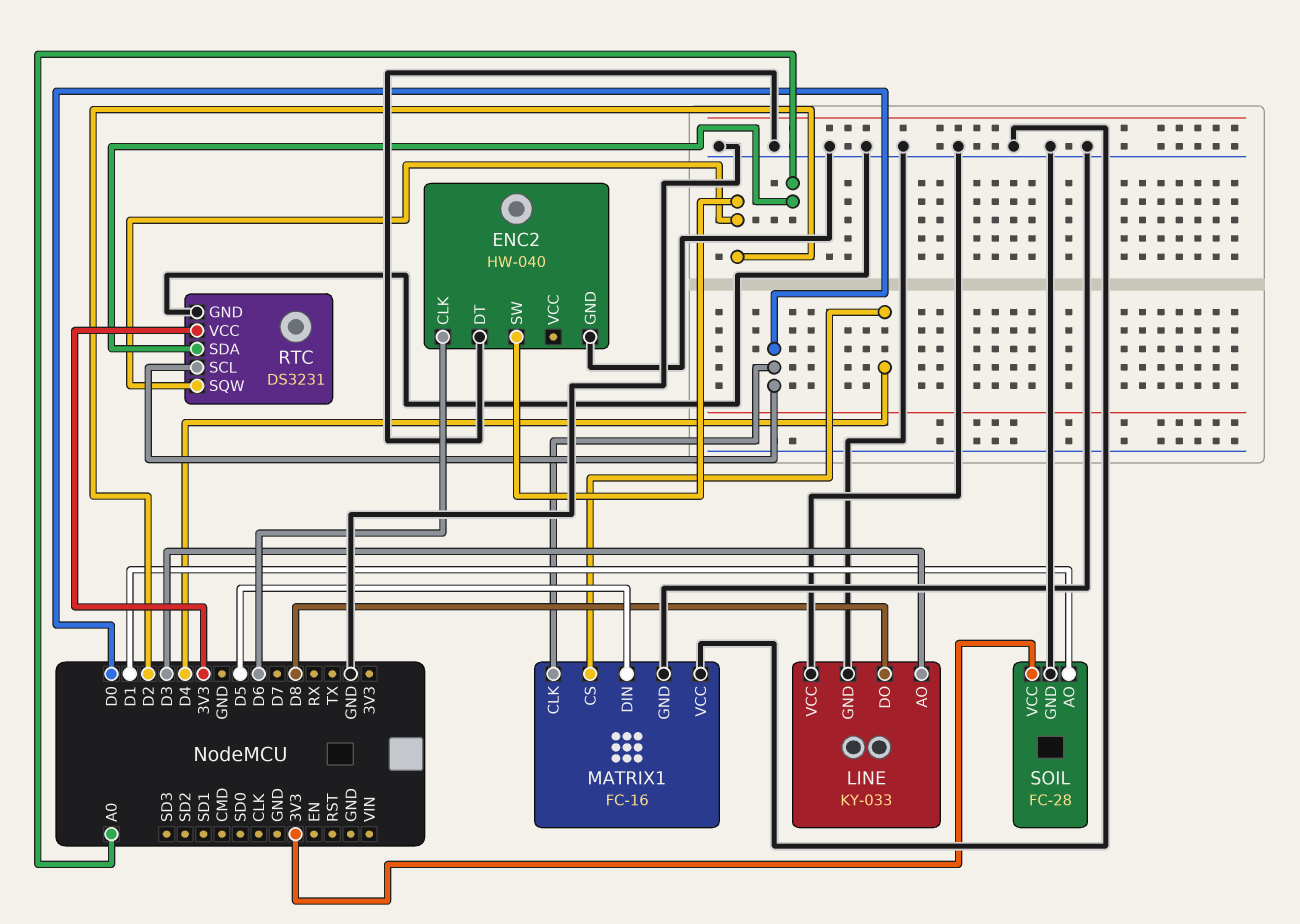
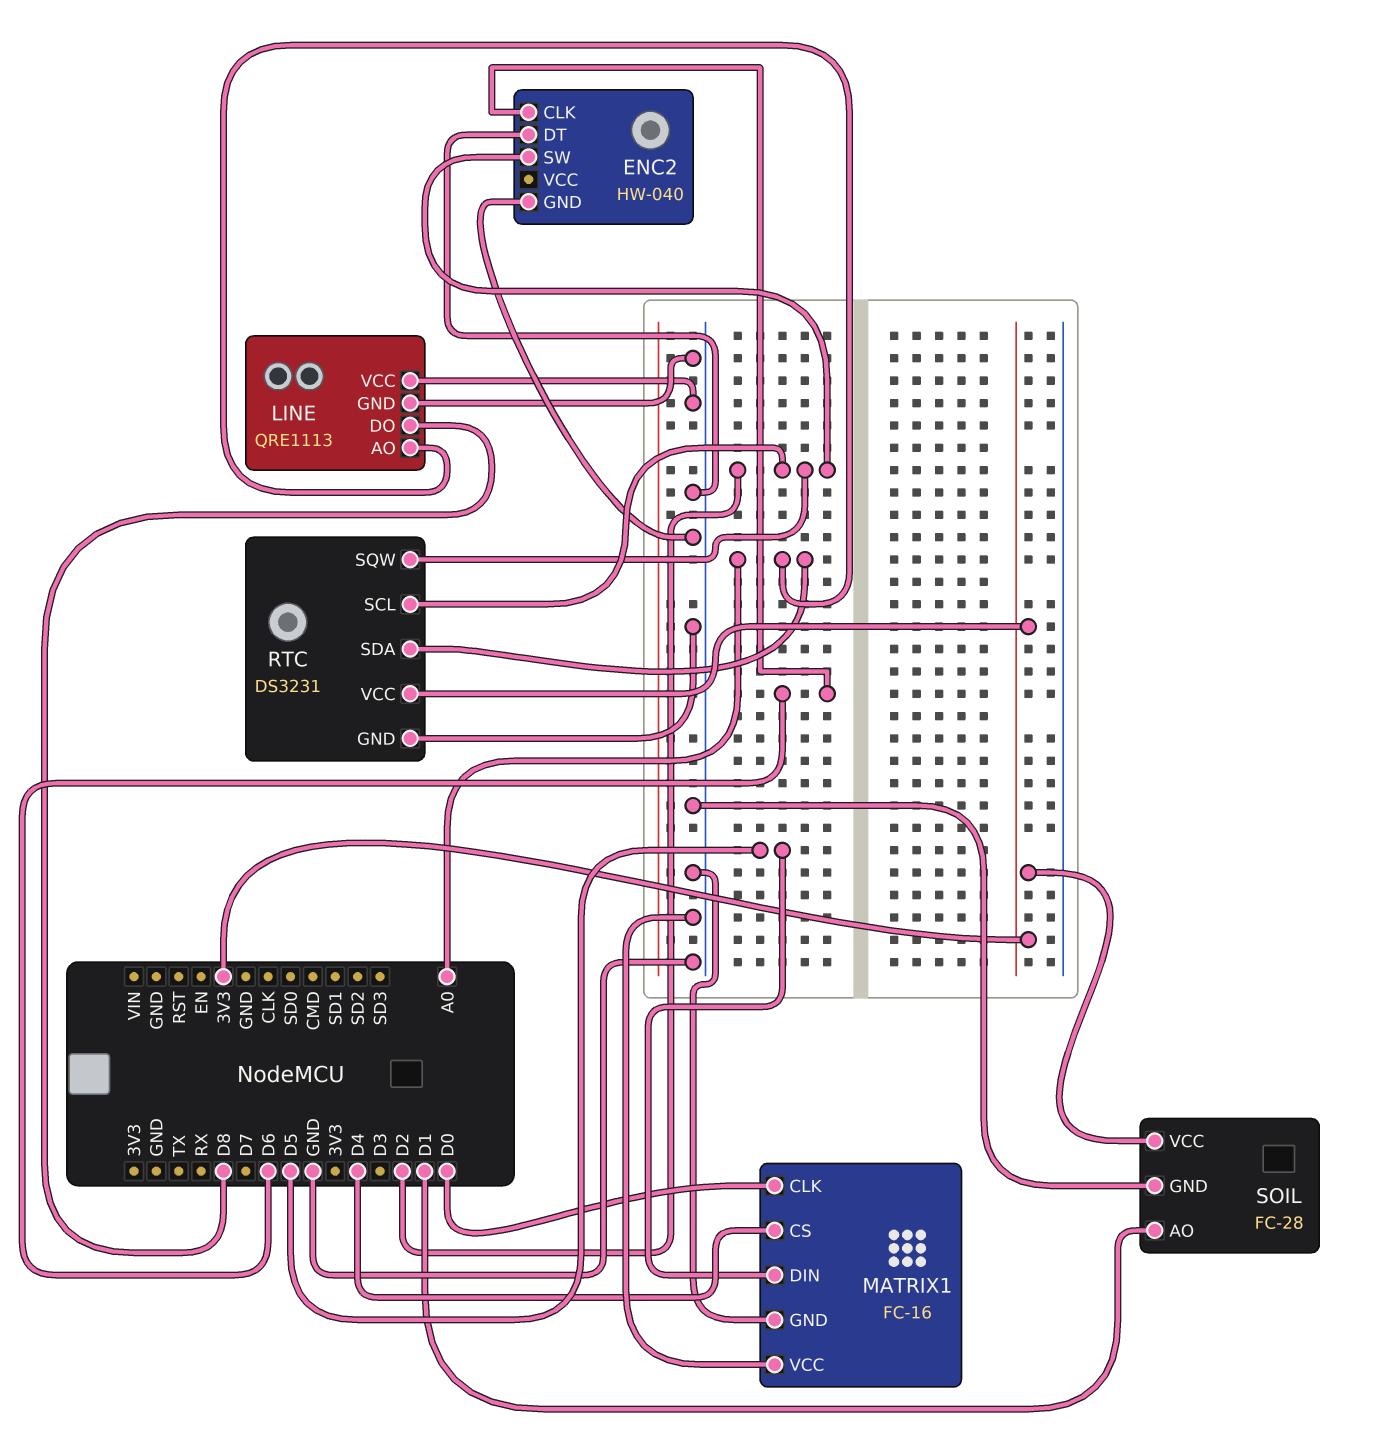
LINE: KY-033 -> QRE1113
LINE pin AO: D3 -> A0
RTC pin SCL: D0 -> D2

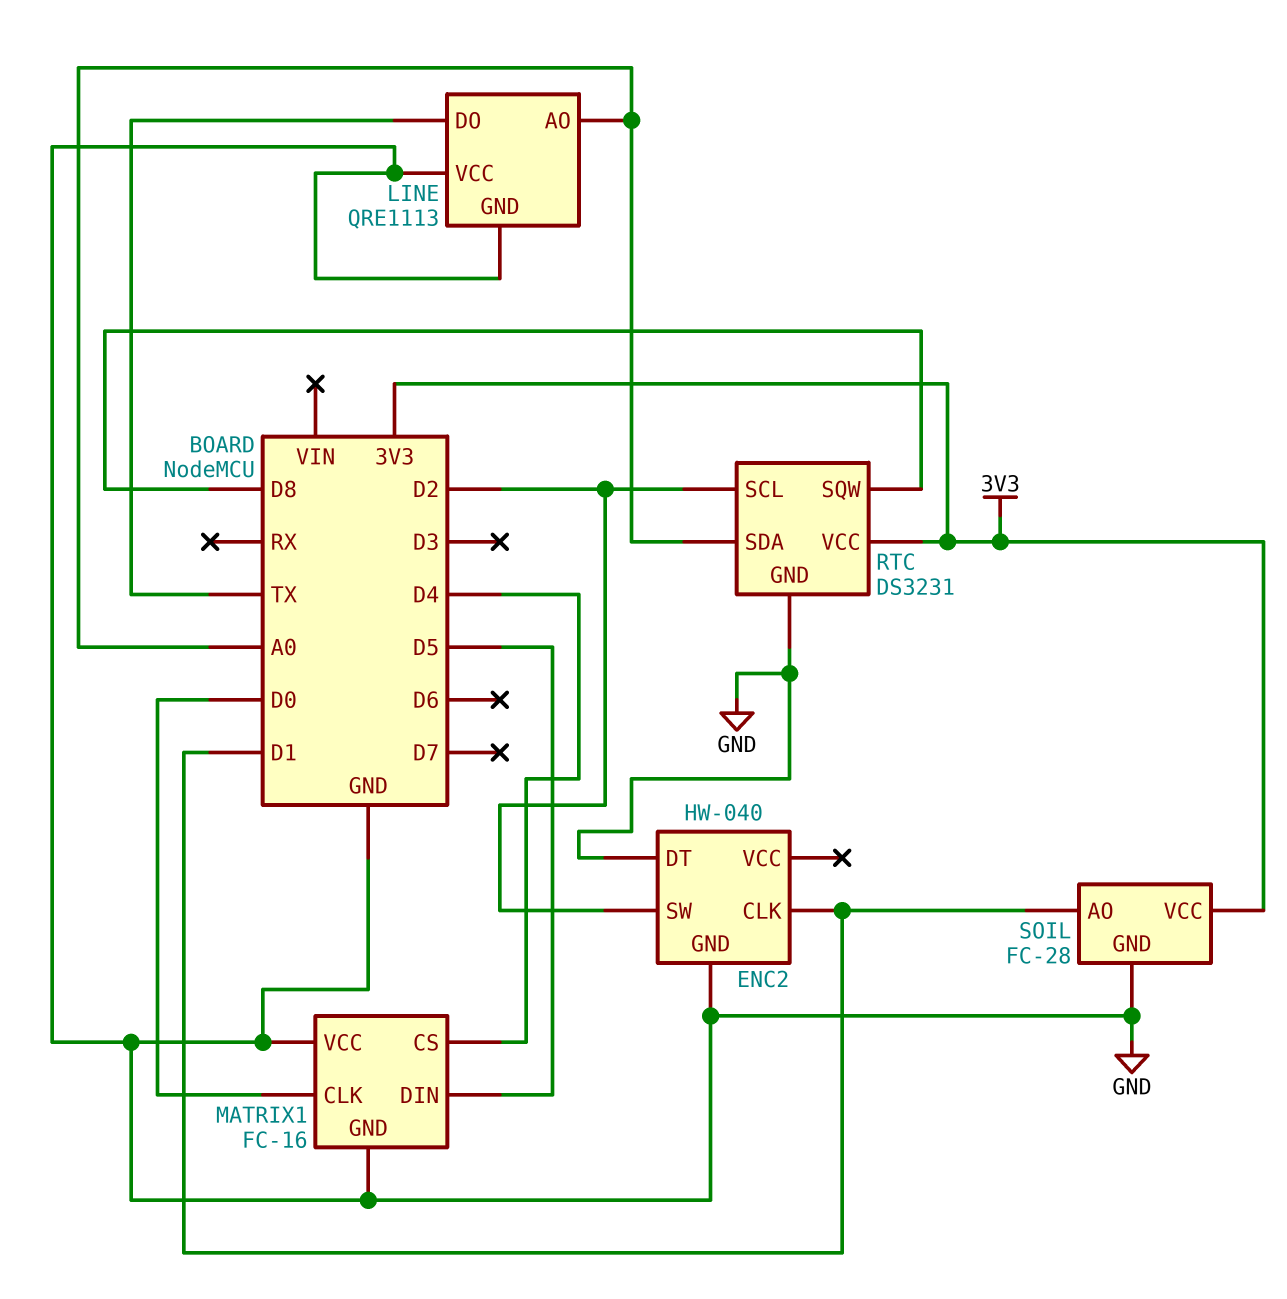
ENC2 pin CLK: D6 -> D1
LINE pin DO: D8 -> TX
RTC pin SQW: D2 -> D8

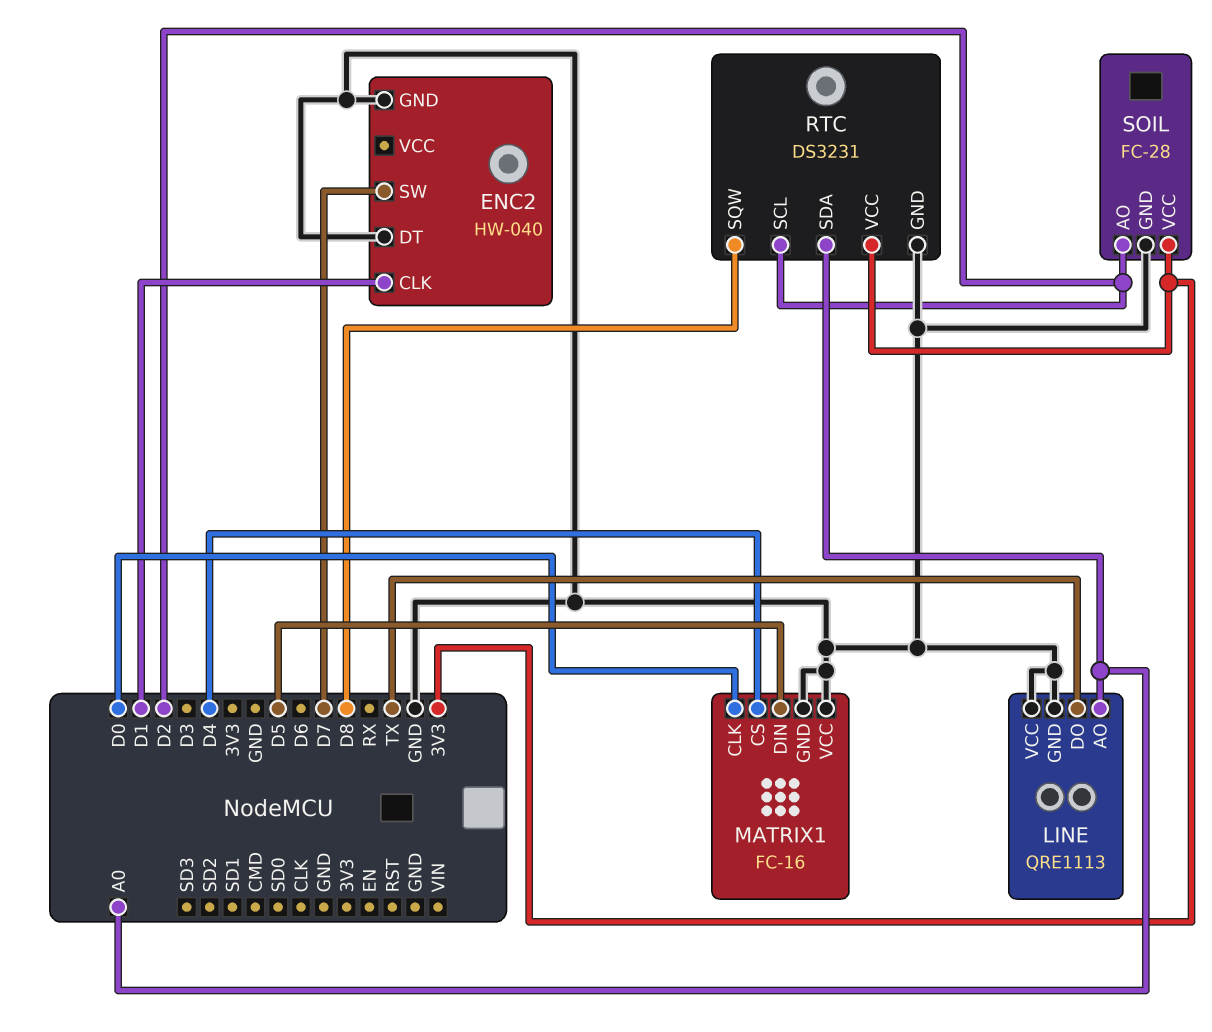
ENC2 pin SW: D2 -> D7
SOIL pin AO: D1 -> D2

